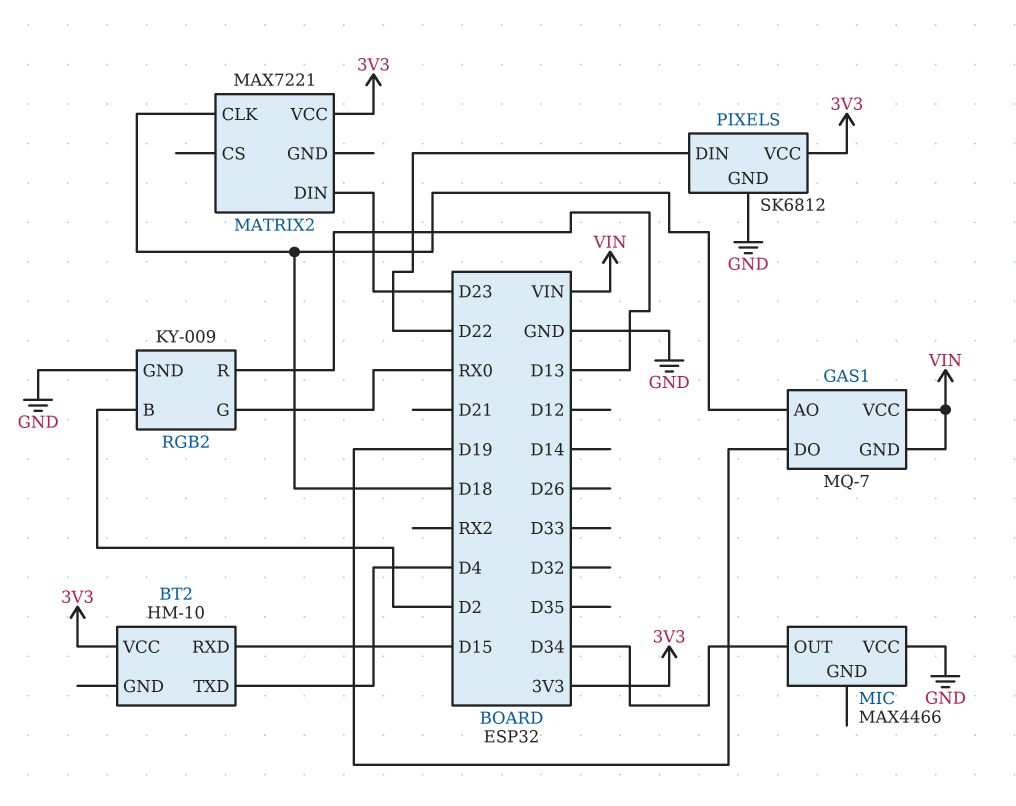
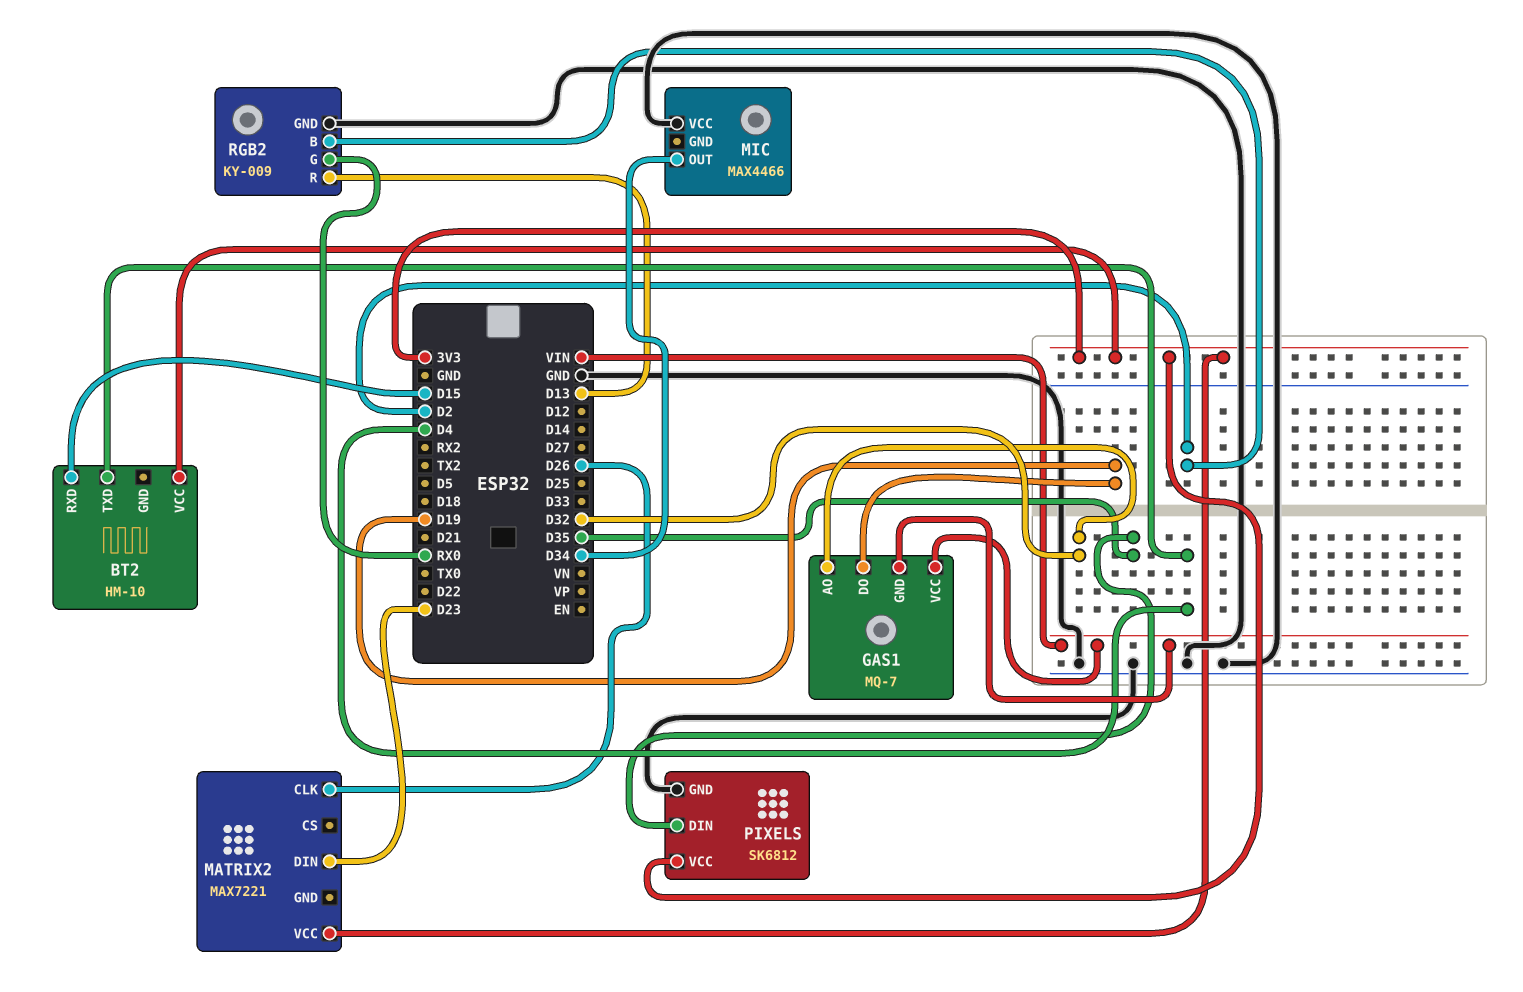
GAS1 pin AO: D18 -> D32
MATRIX2 pin CLK: D18 -> D26
PIXELS pin DIN: D22 -> D35

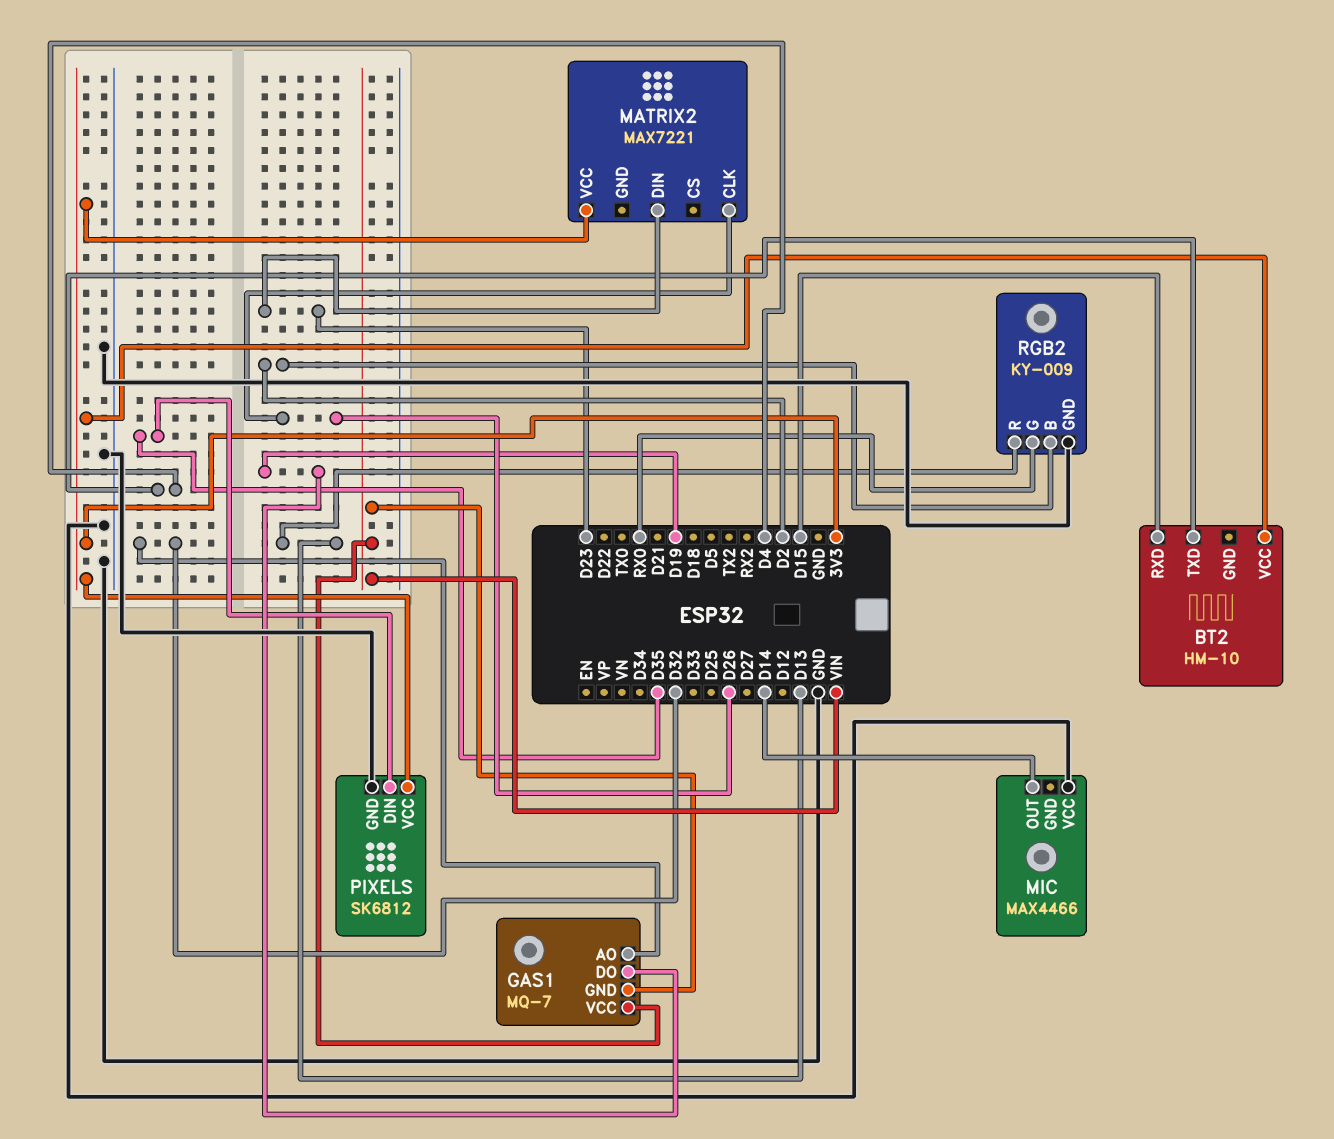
MIC pin OUT: D34 -> D14

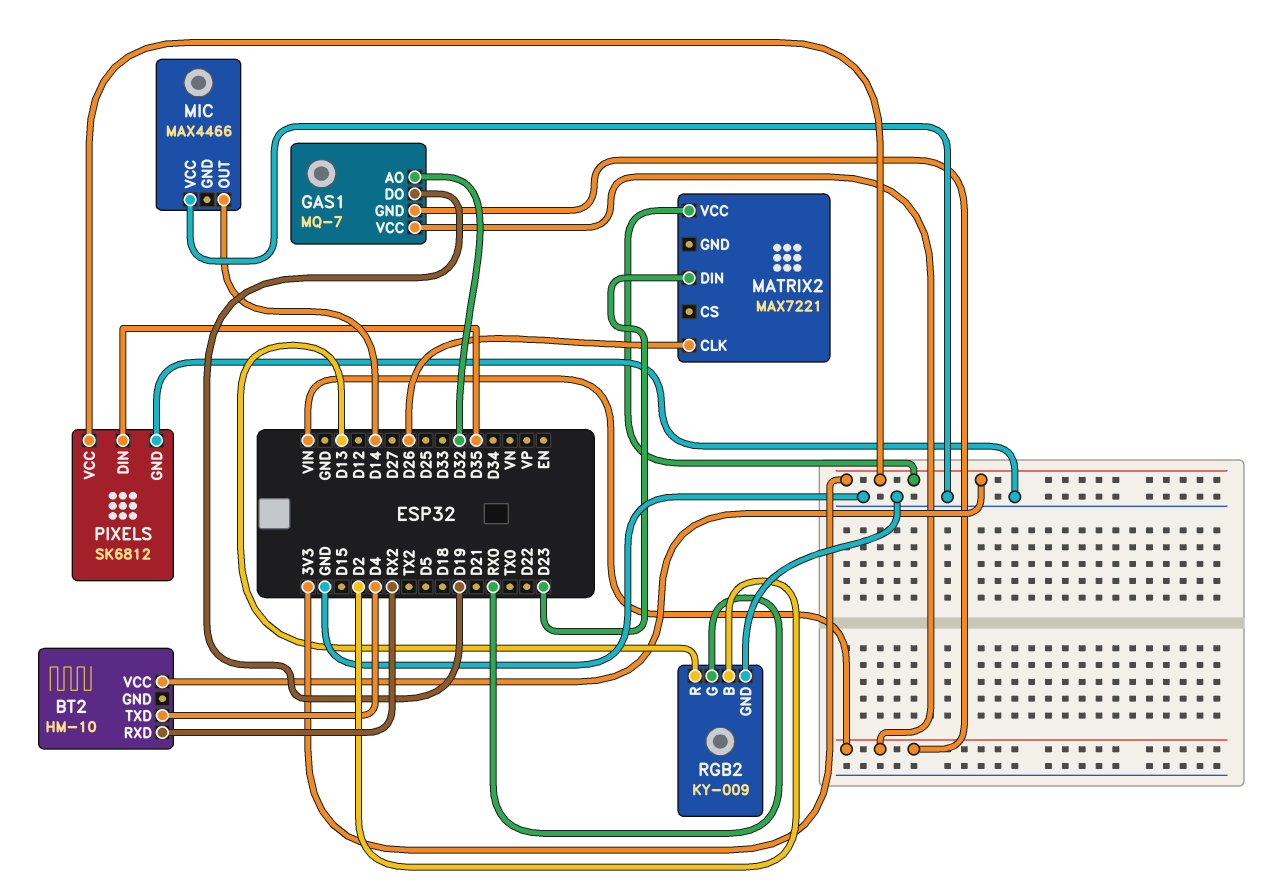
BT2 pin RXD: D15 -> RX2

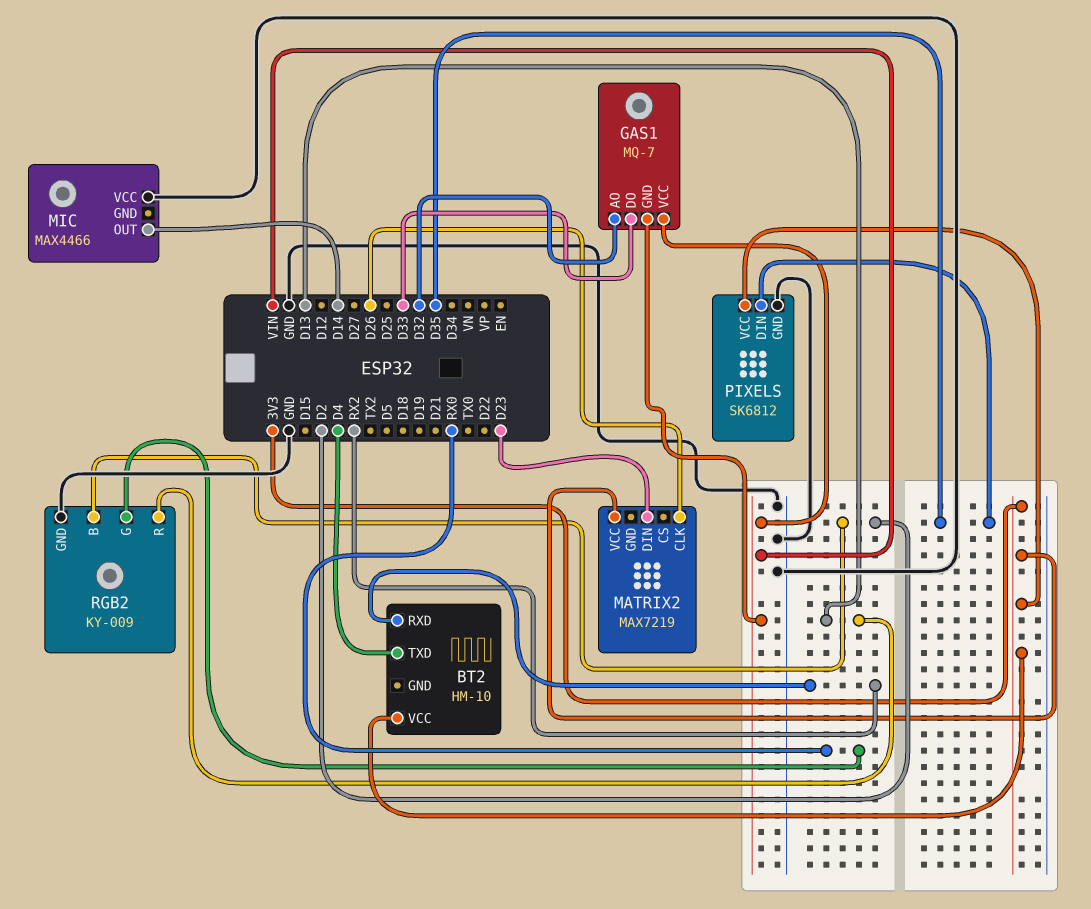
GAS1 pin DO: D19 -> D33
MATRIX2: MAX7221 -> MAX7219

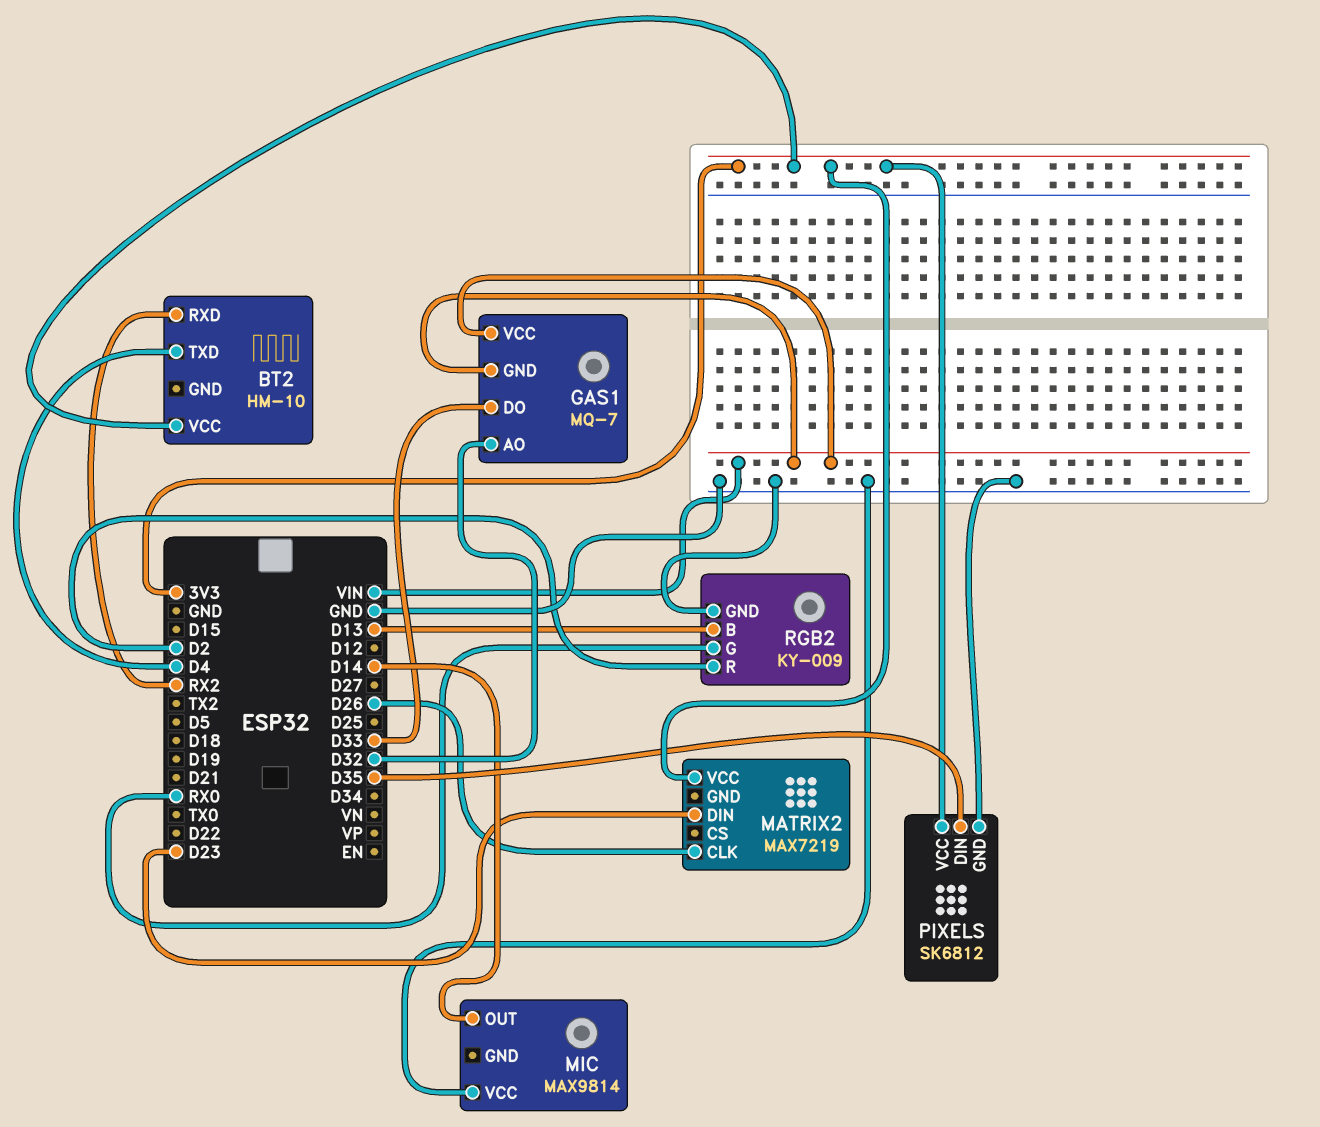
MIC: MAX4466 -> MAX9814
RGB2 pin B: D2 -> D13
RGB2 pin R: D13 -> D2

